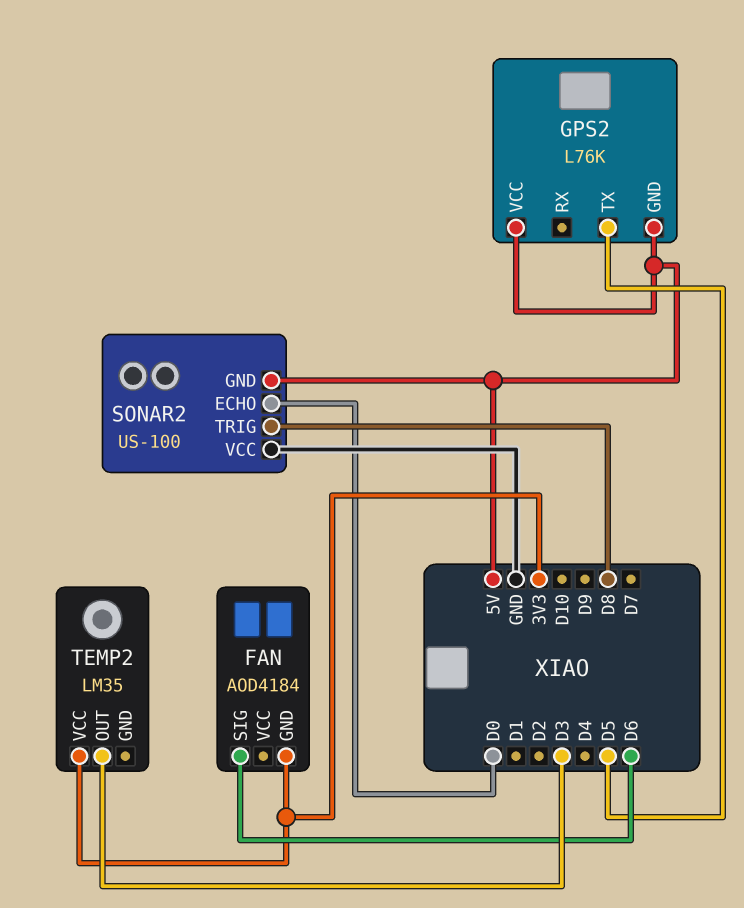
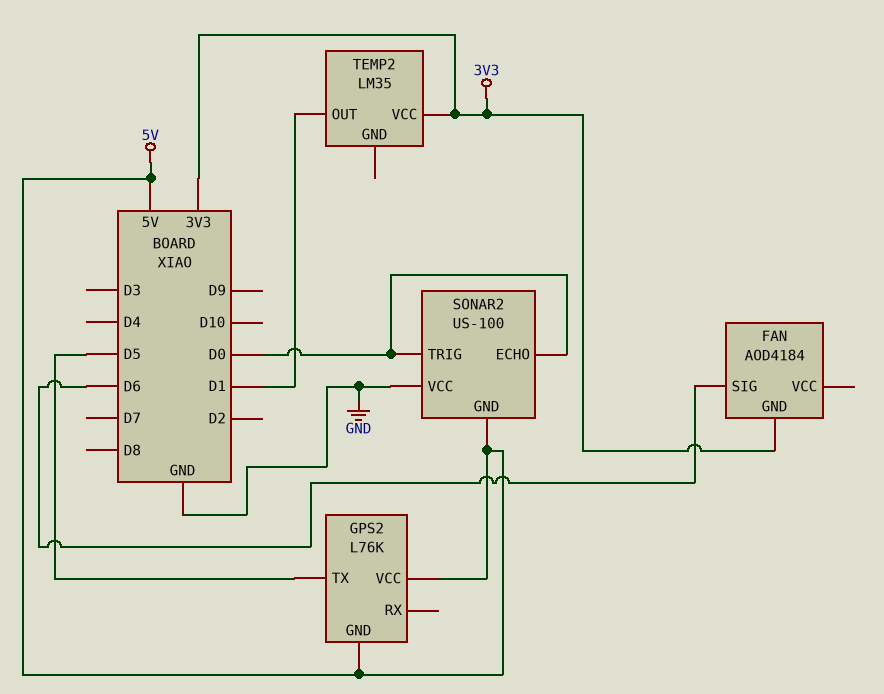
SONAR2 pin TRIG: D8 -> D0
TEMP2 pin OUT: D3 -> D1

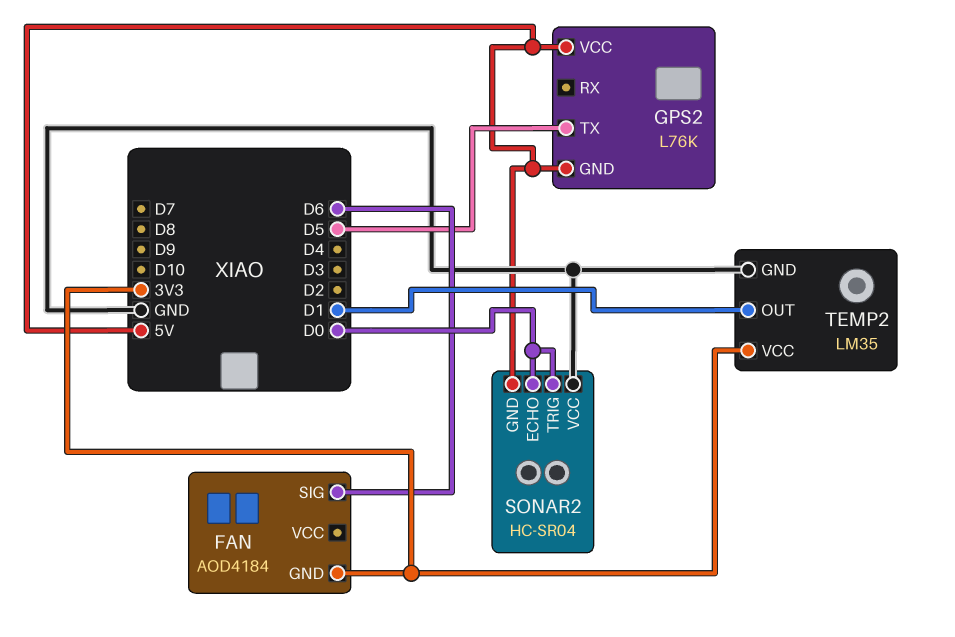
SONAR2: US-100 -> HC-SR04
TEMP2 pin GND: none -> GND

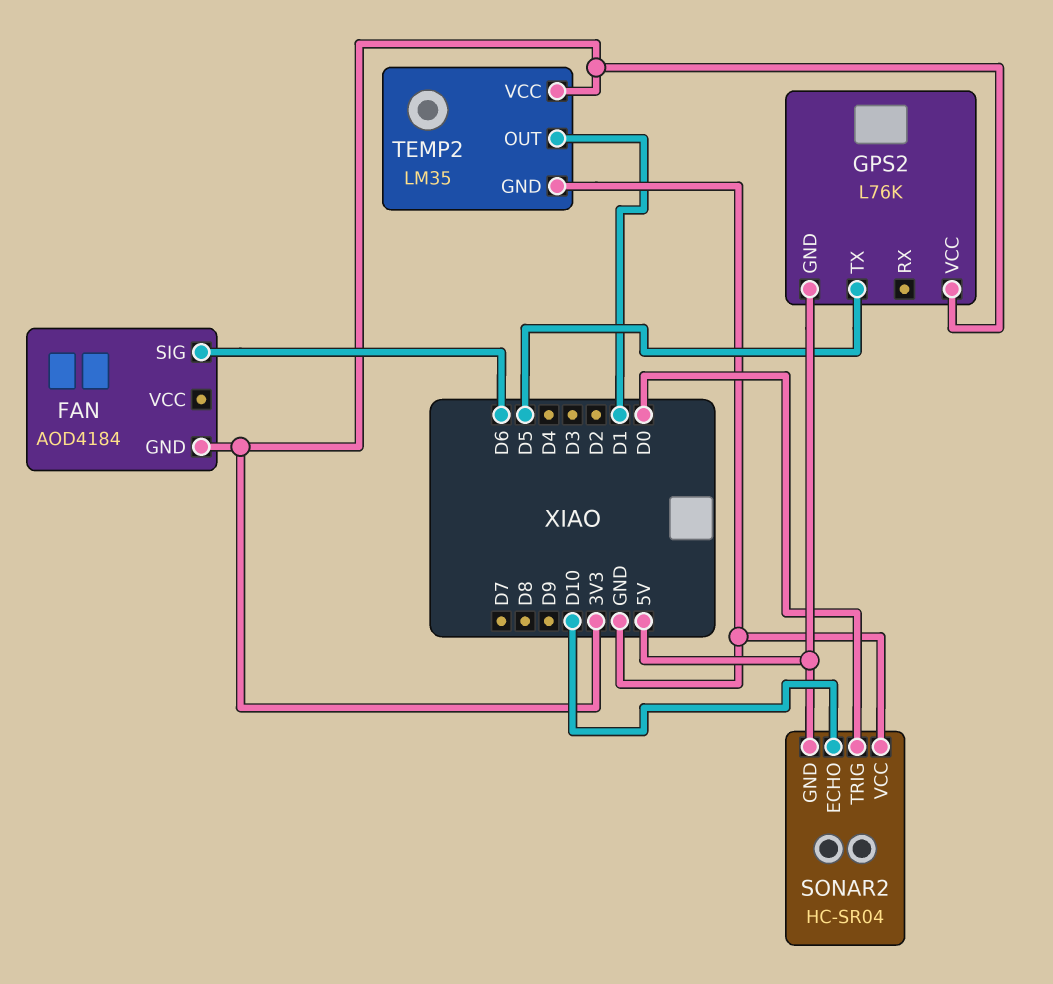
GPS2 pin VCC: 5V -> 3V3
SONAR2 pin ECHO: D0 -> D10

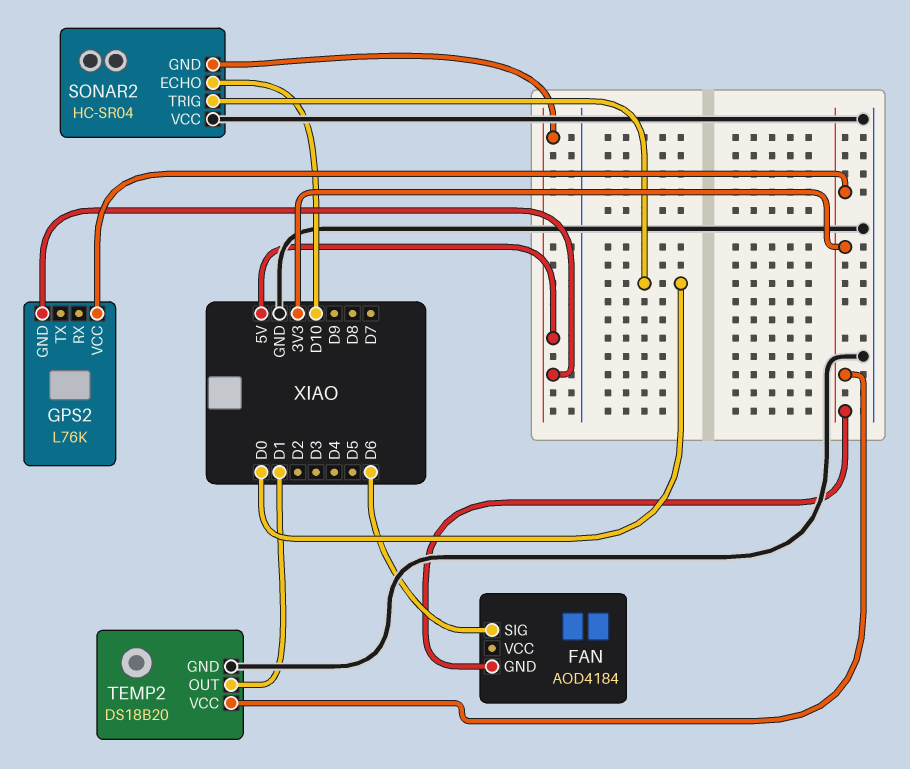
GPS2 pin TX: D5 -> none
TEMP2: LM35 -> DS18B20

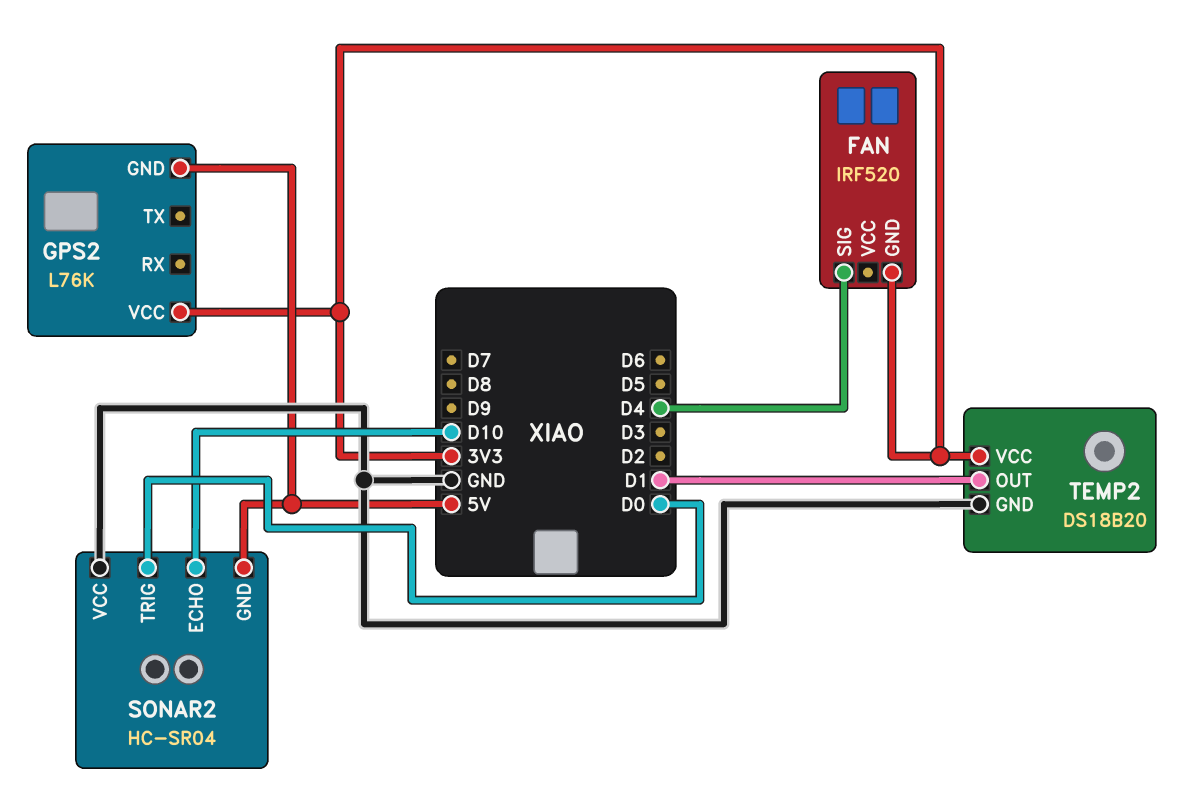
FAN: AOD4184 -> IRF520
FAN pin SIG: D6 -> D4

